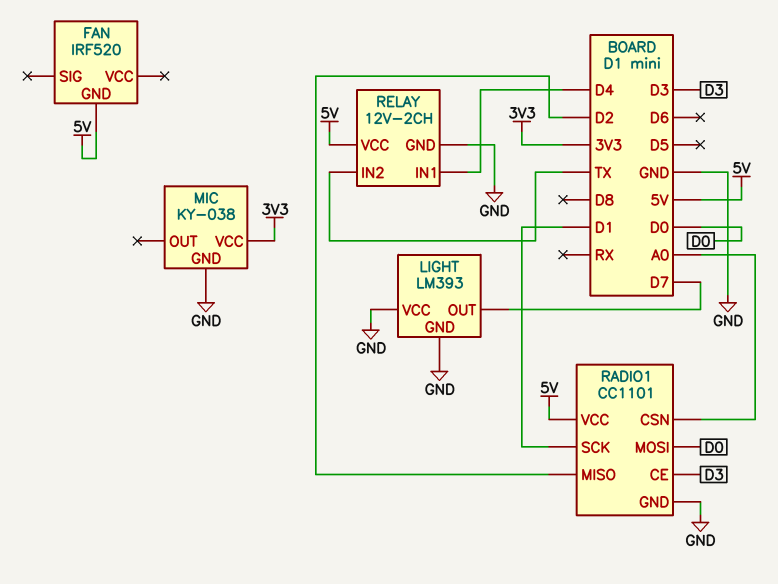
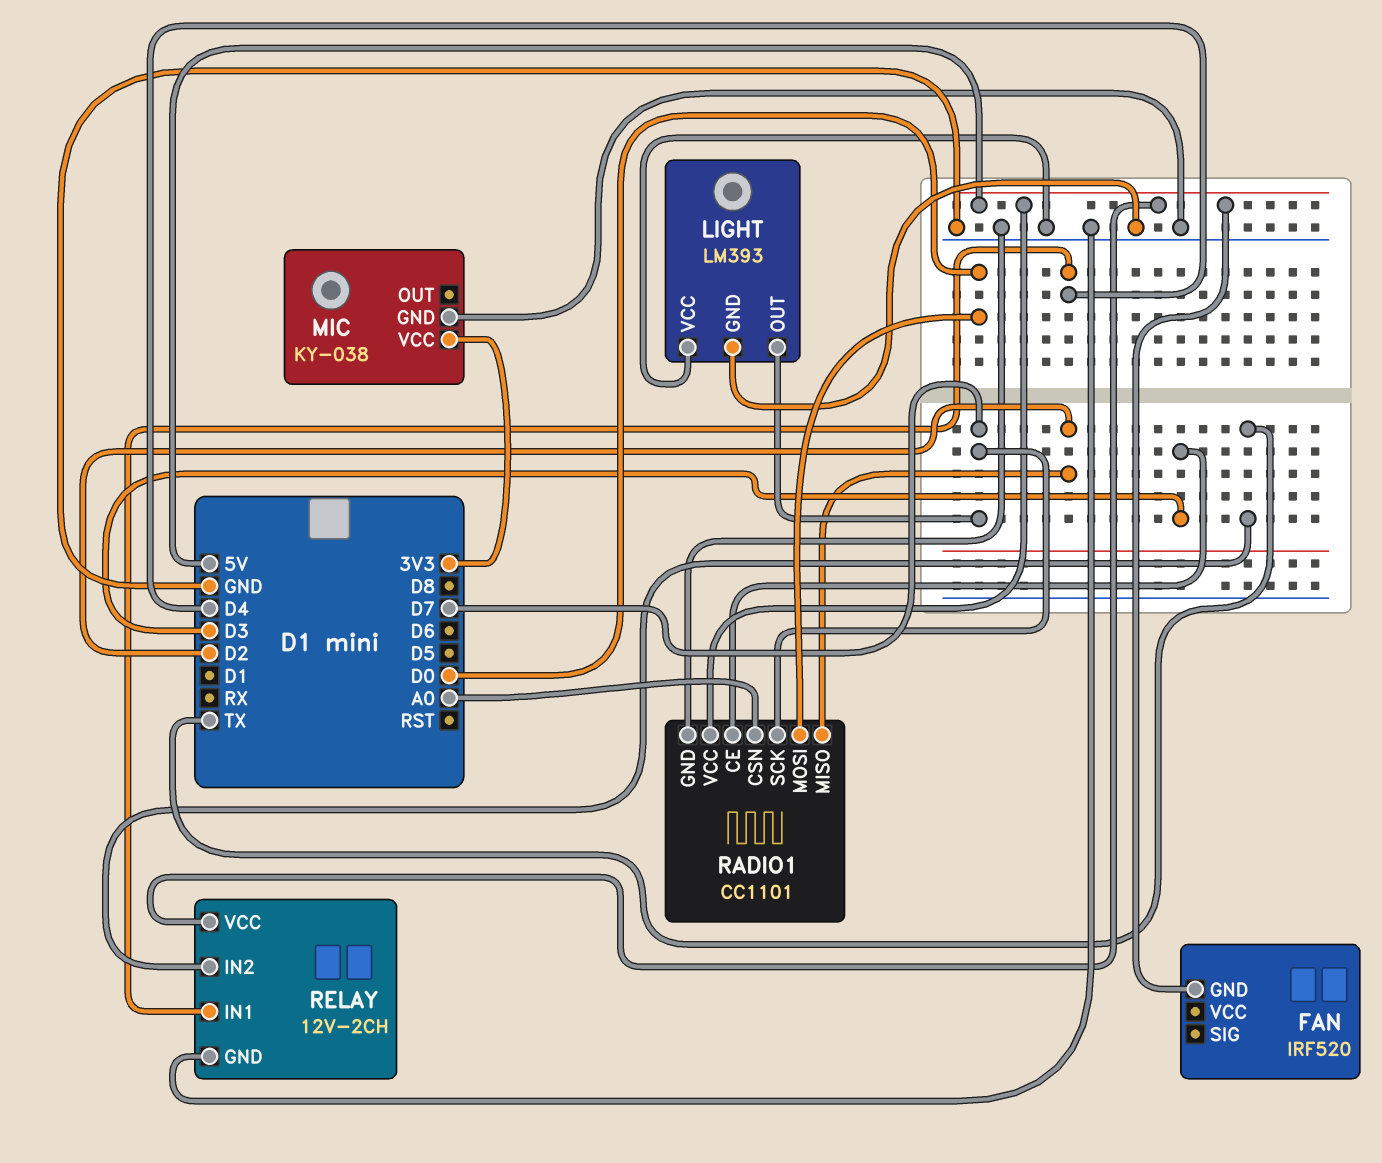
RADIO1 pin SCK: D1 -> D7

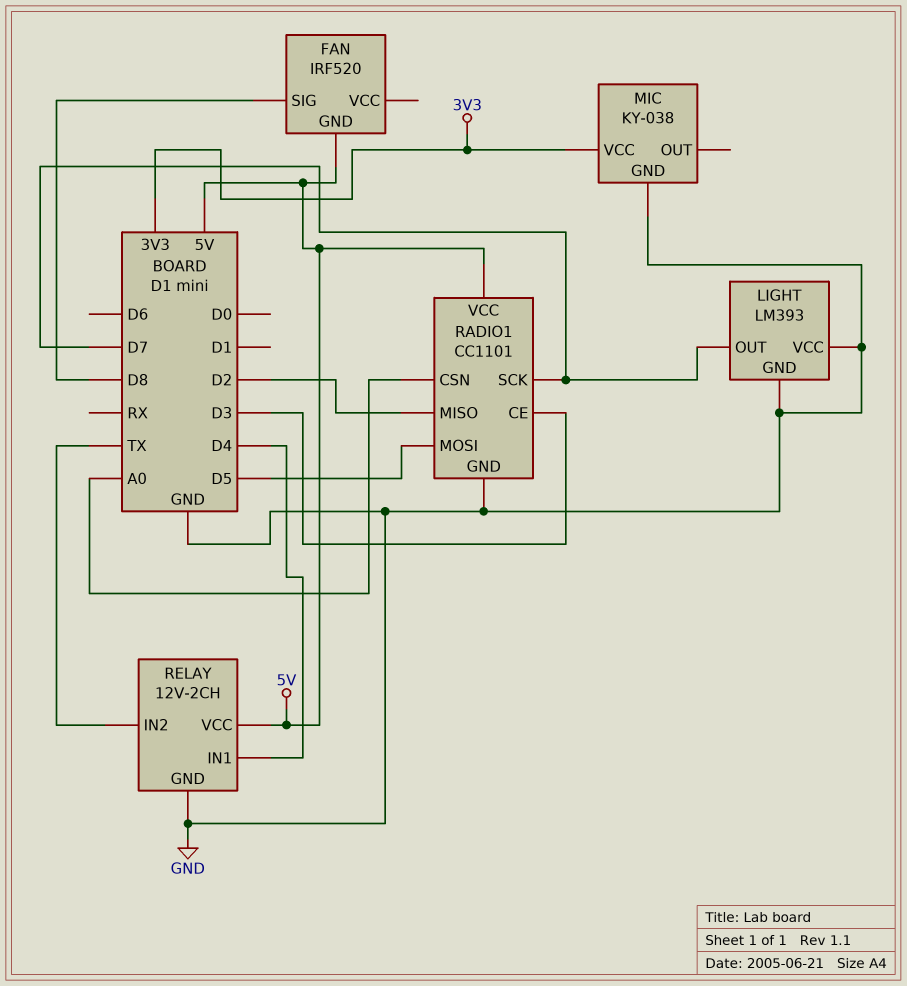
FAN pin SIG: none -> D8
RADIO1 pin MOSI: D0 -> D5

